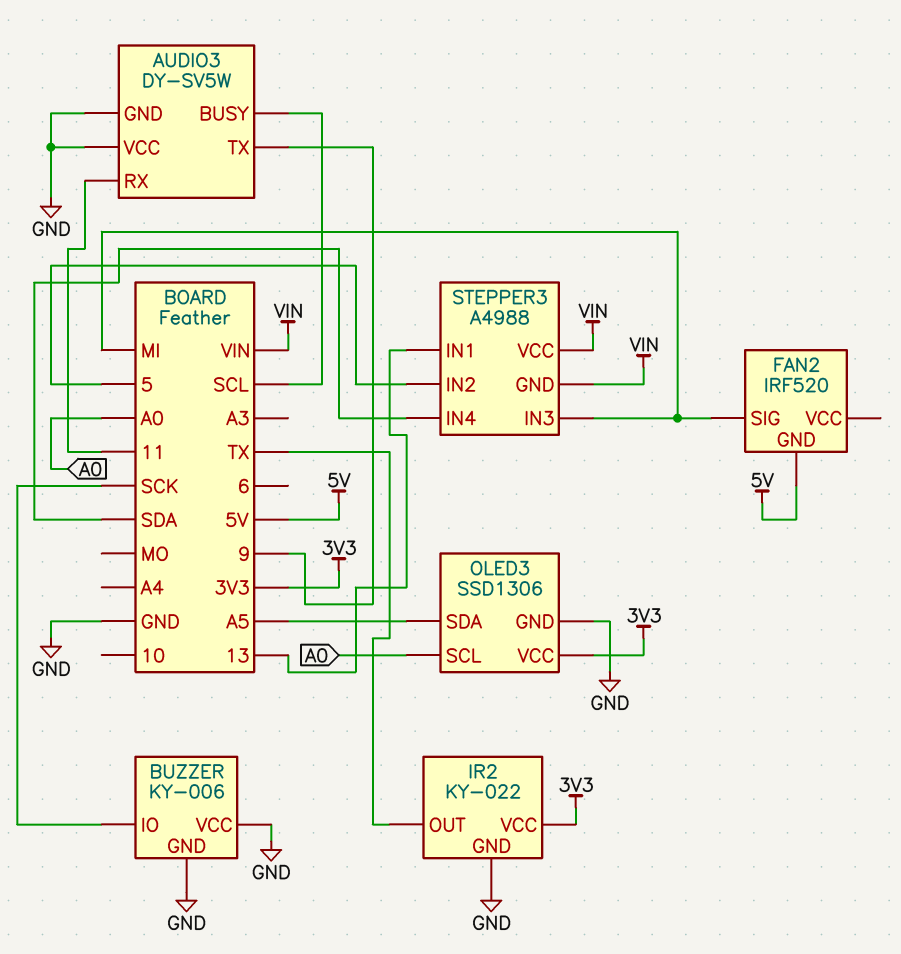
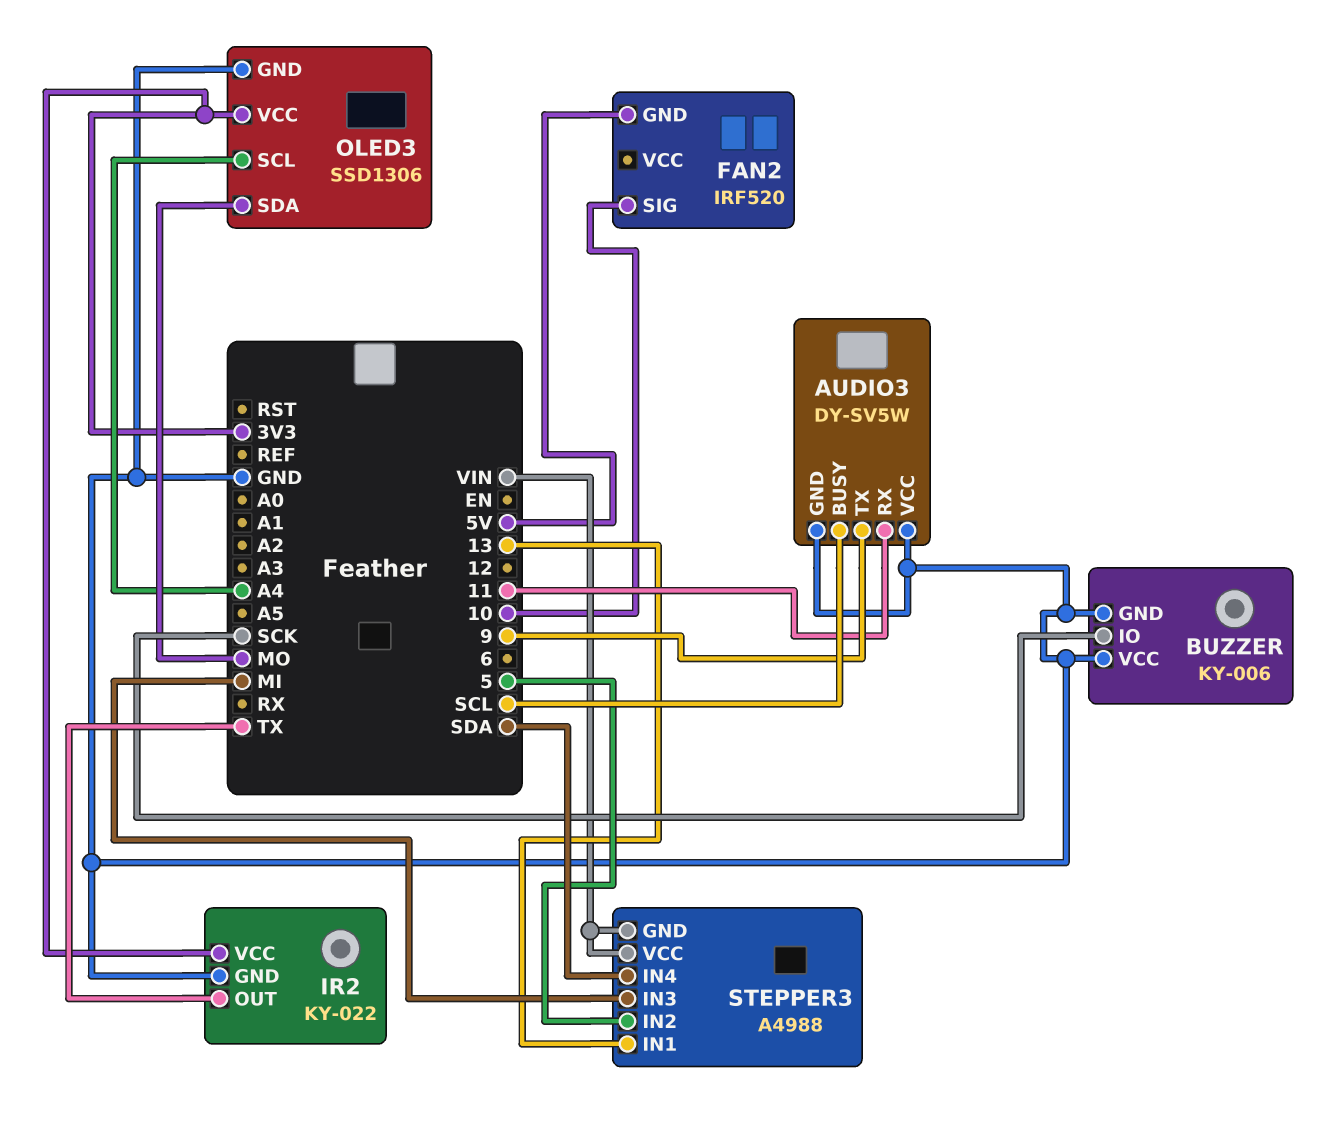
FAN2 pin SIG: MI -> 10
OLED3 pin SCL: A0 -> A4
OLED3 pin SDA: A5 -> MO

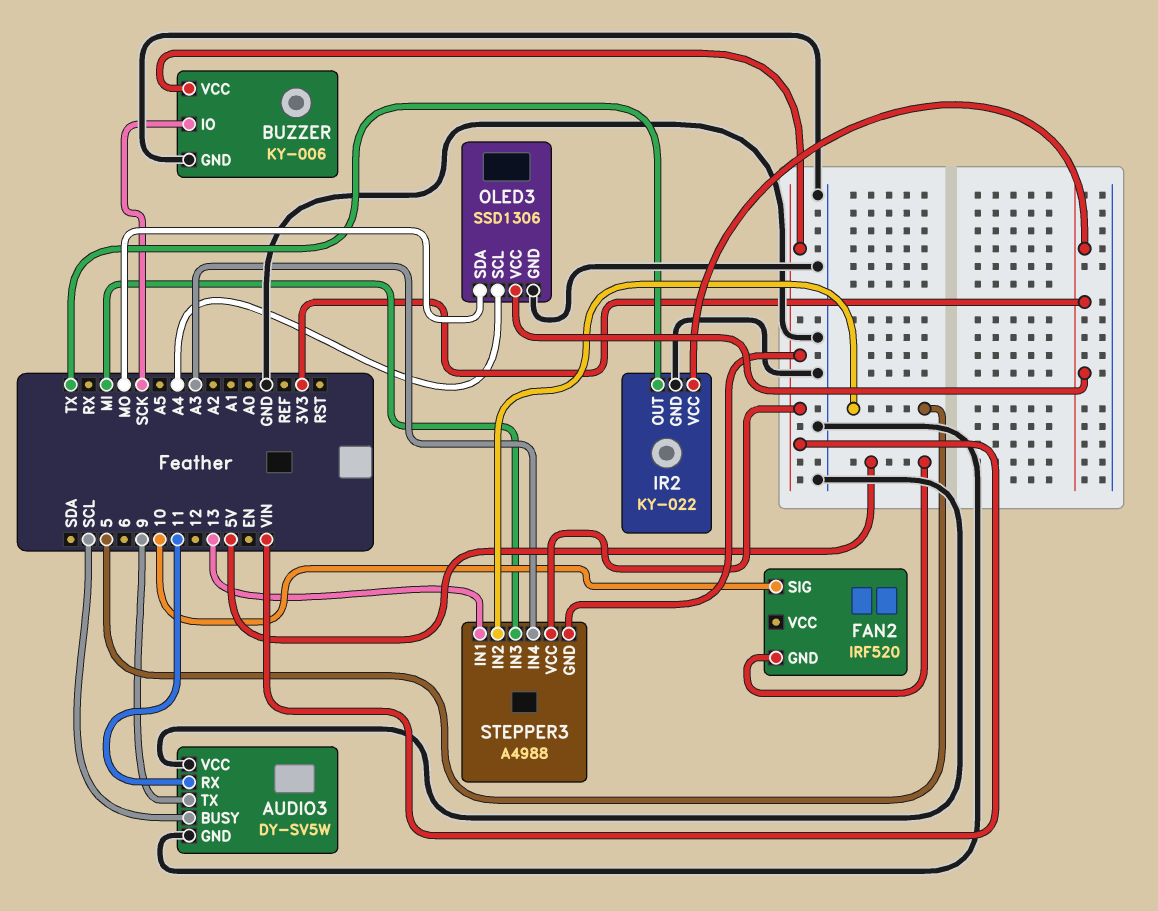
BUZZER pin VCC: GND -> VIN
STEPPER3 pin IN4: SDA -> A3

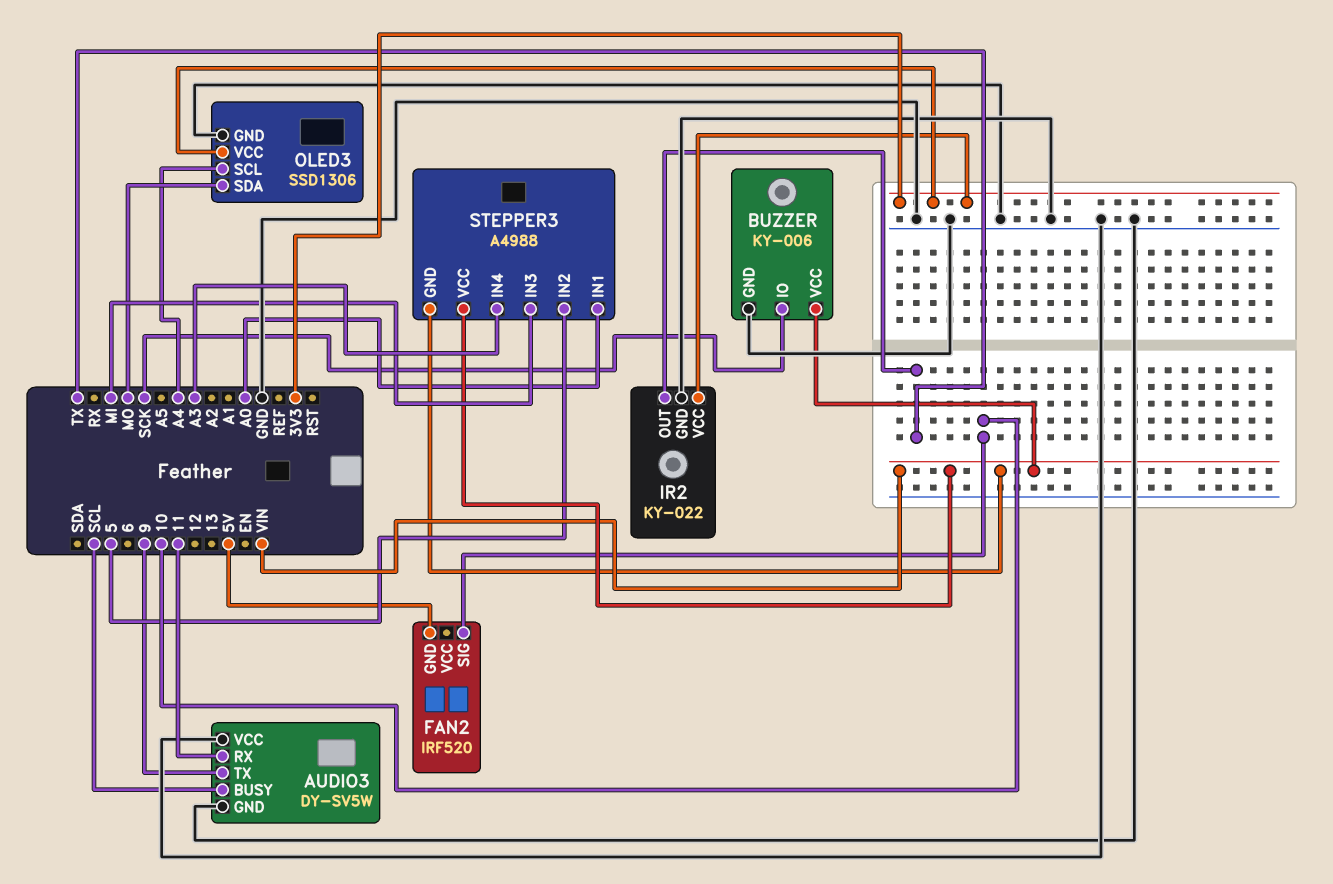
STEPPER3 pin IN1: 13 -> A0

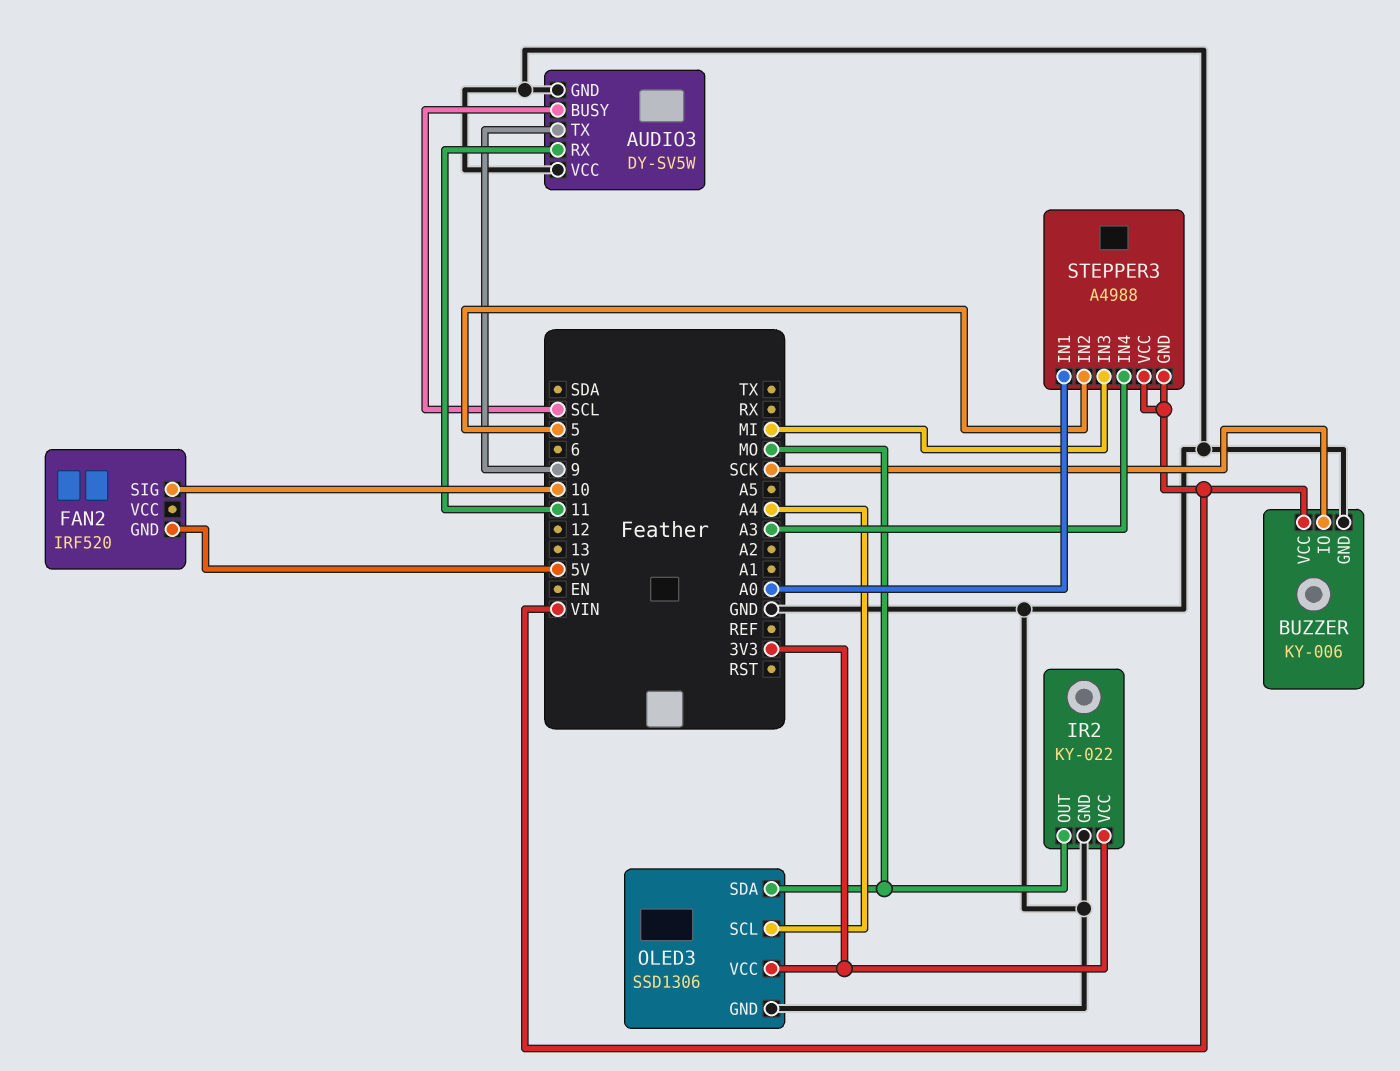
IR2 pin OUT: TX -> MO

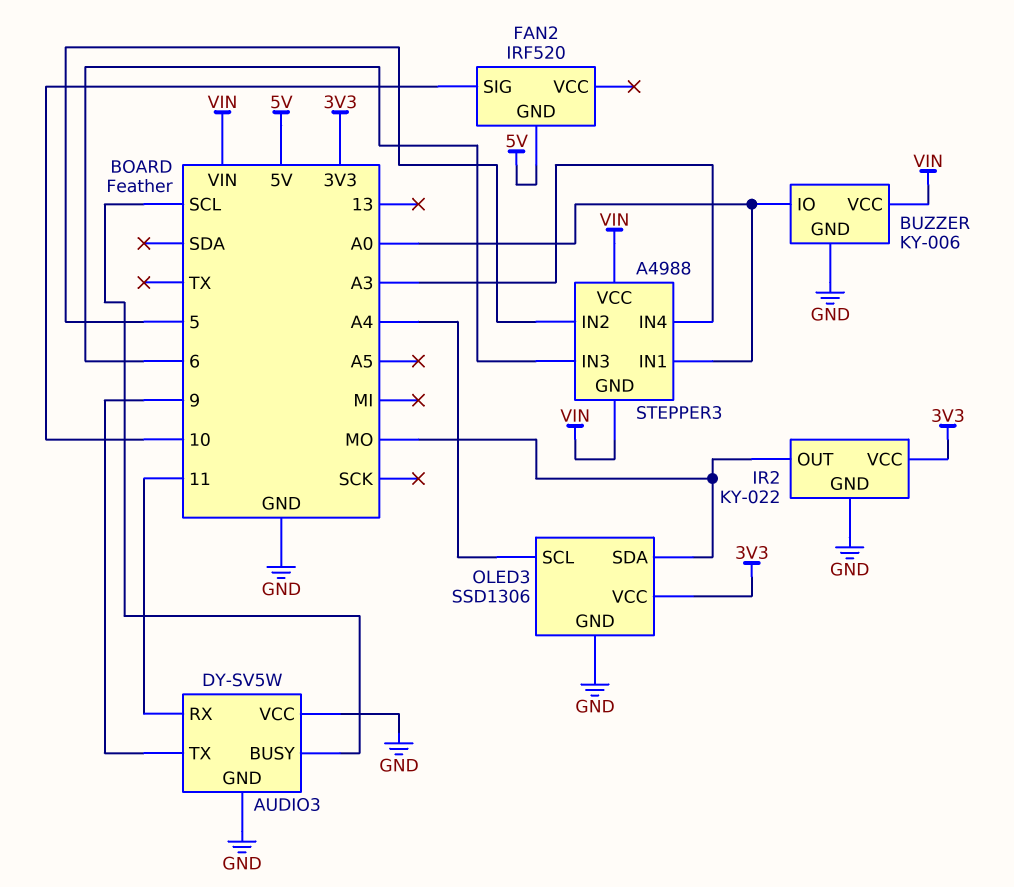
BUZZER pin IO: SCK -> A0
STEPPER3 pin IN3: MI -> 6

